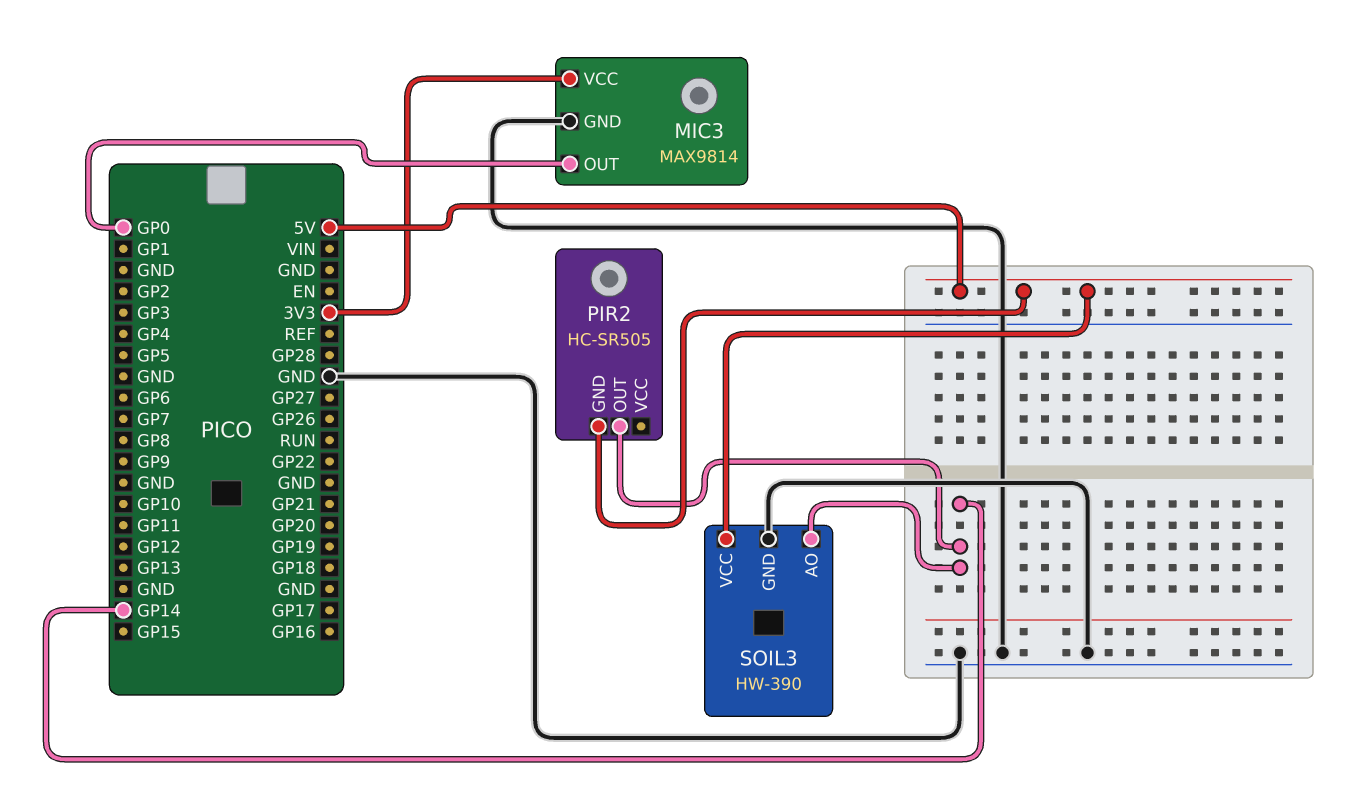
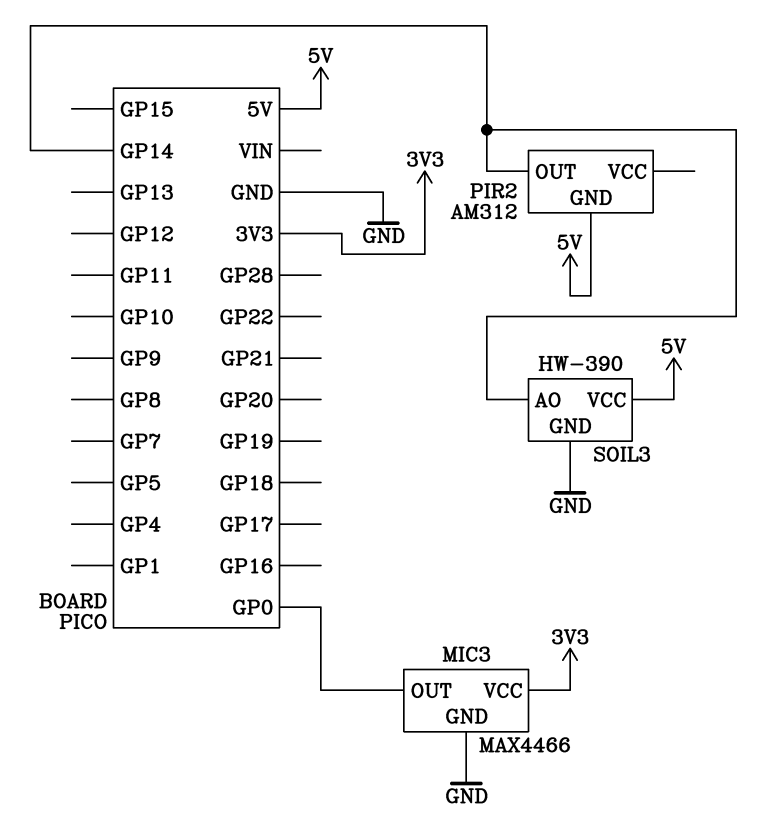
MIC3: MAX9814 -> MAX4466
PIR2: HC-SR505 -> AM312

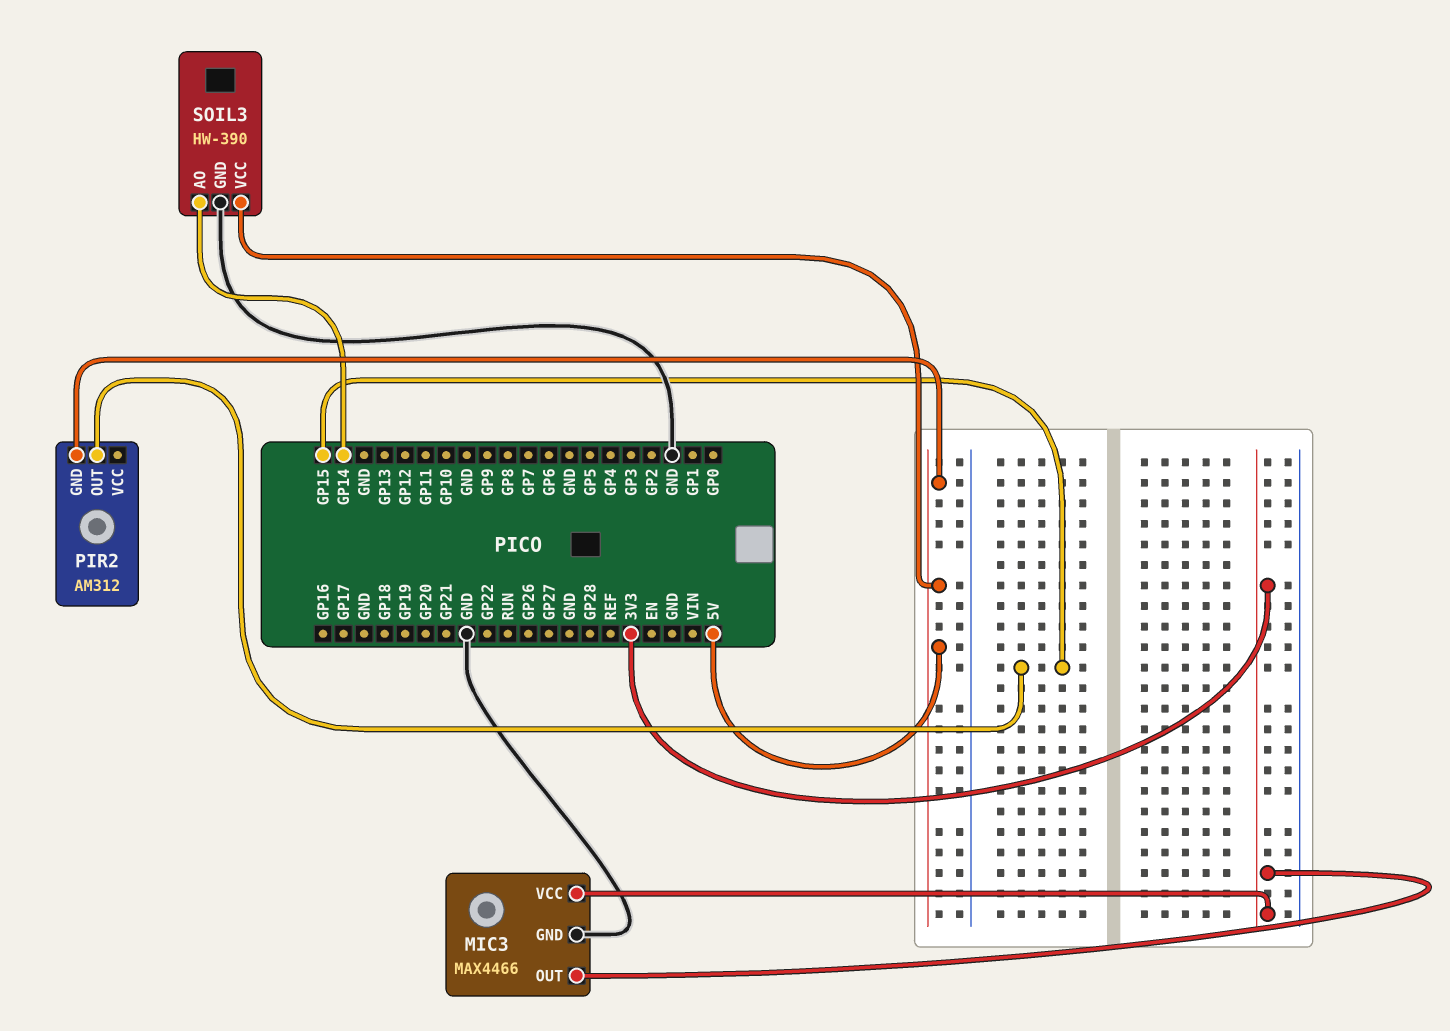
MIC3 pin OUT: GP0 -> 3V3
PIR2 pin OUT: GP14 -> GP15

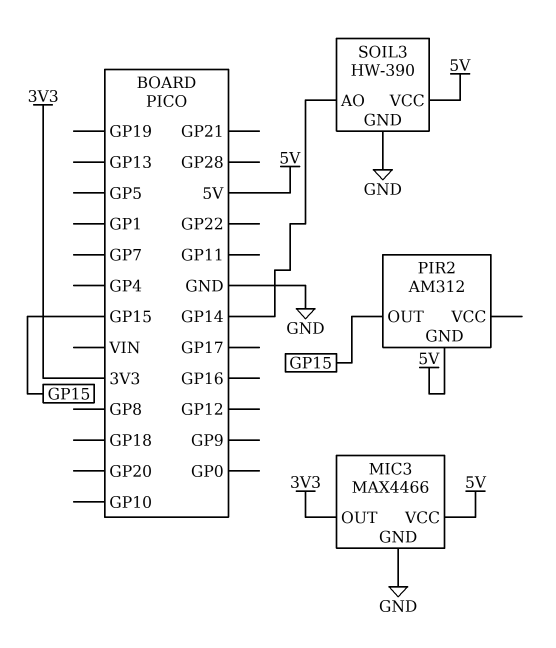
MIC3 pin VCC: 3V3 -> 5V

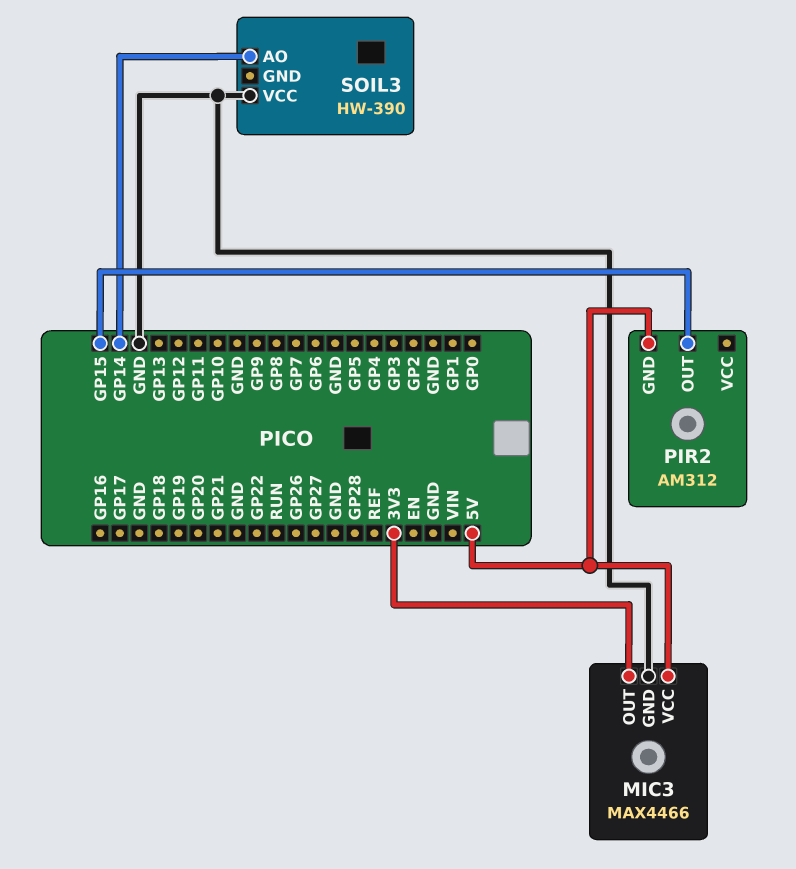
SOIL3 pin GND: GND -> none
SOIL3 pin VCC: 5V -> GND

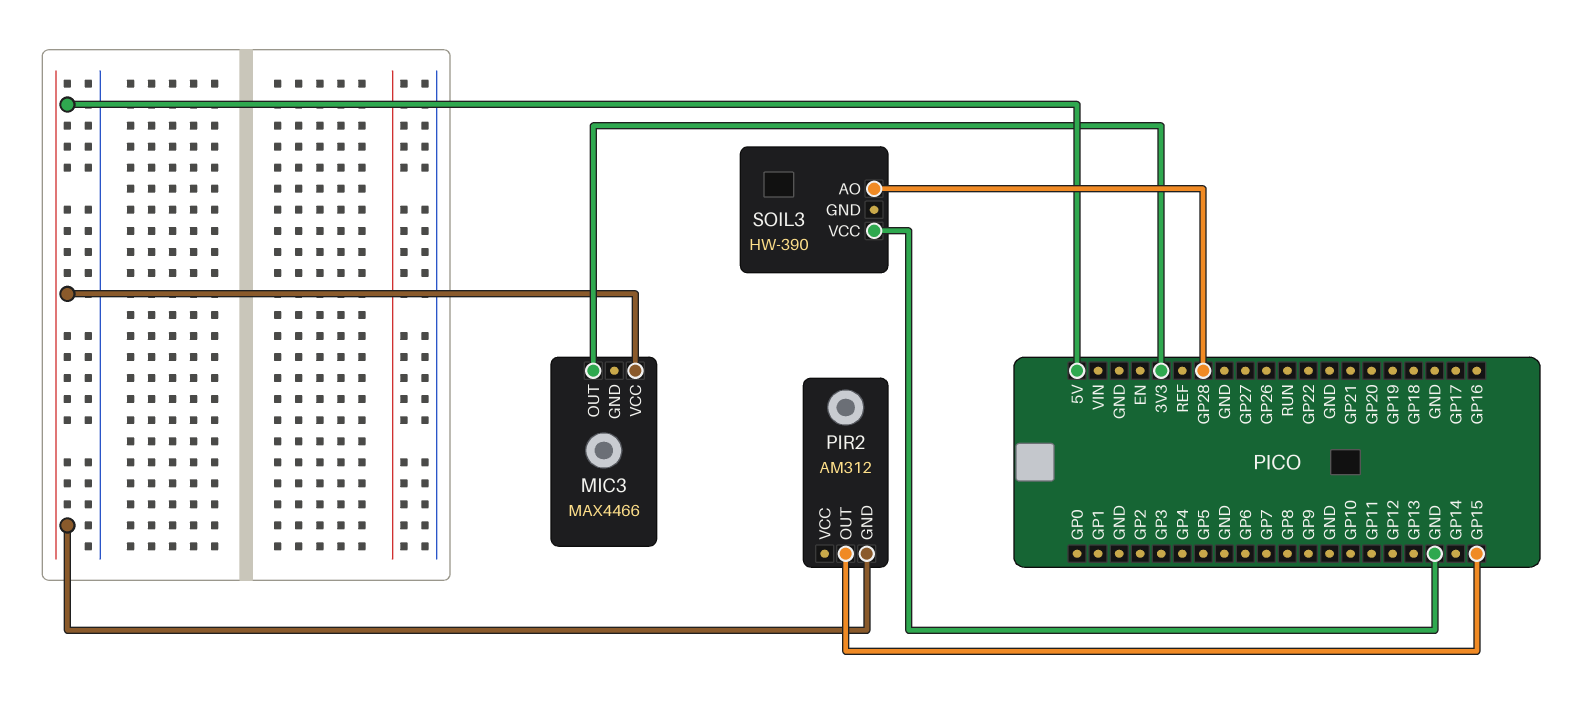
MIC3 pin GND: GND -> none
SOIL3 pin AO: GP14 -> GP28

